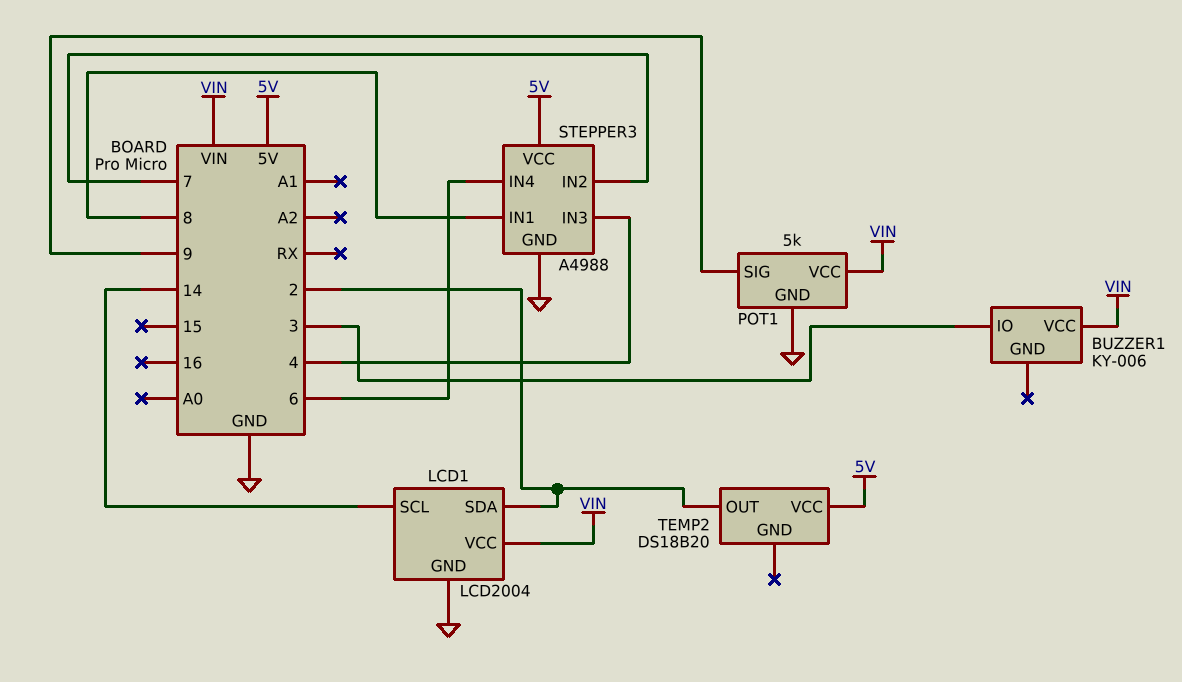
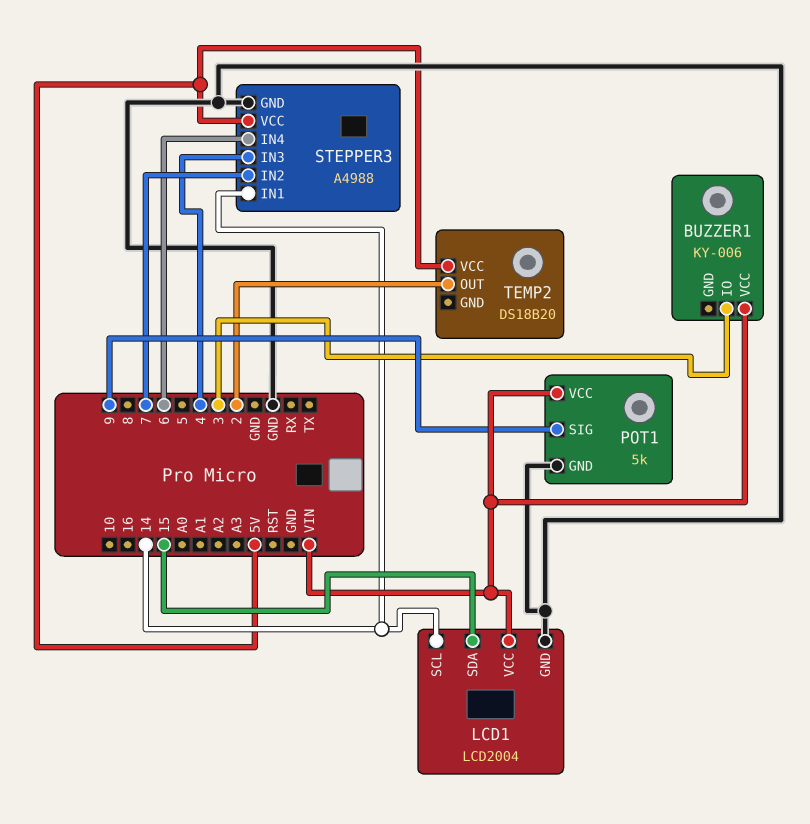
LCD1 pin SDA: 2 -> 15
STEPPER3 pin IN1: 8 -> 14

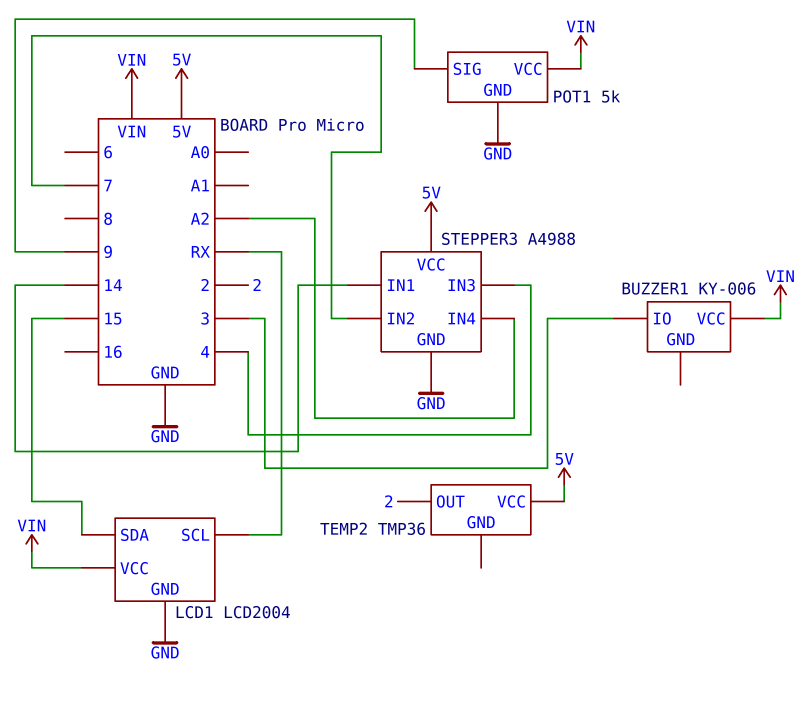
LCD1 pin SCL: 14 -> RX
STEPPER3 pin IN4: 6 -> A2
TEMP2: DS18B20 -> TMP36

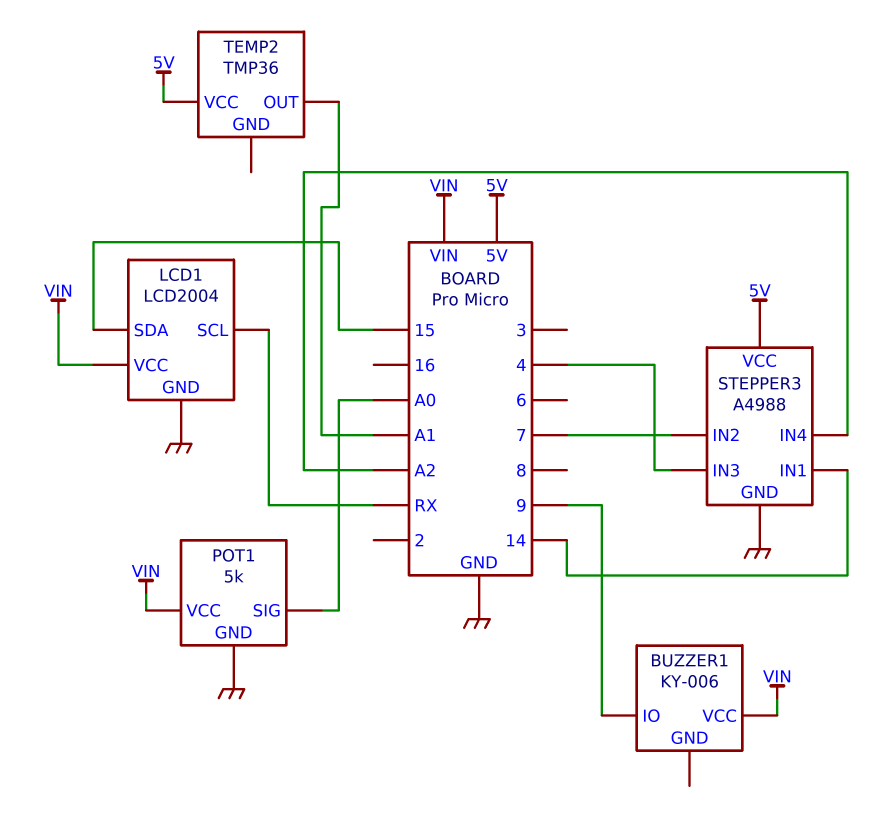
BUZZER1 pin IO: 3 -> 9
POT1 pin SIG: 9 -> A0
TEMP2 pin OUT: 2 -> A1

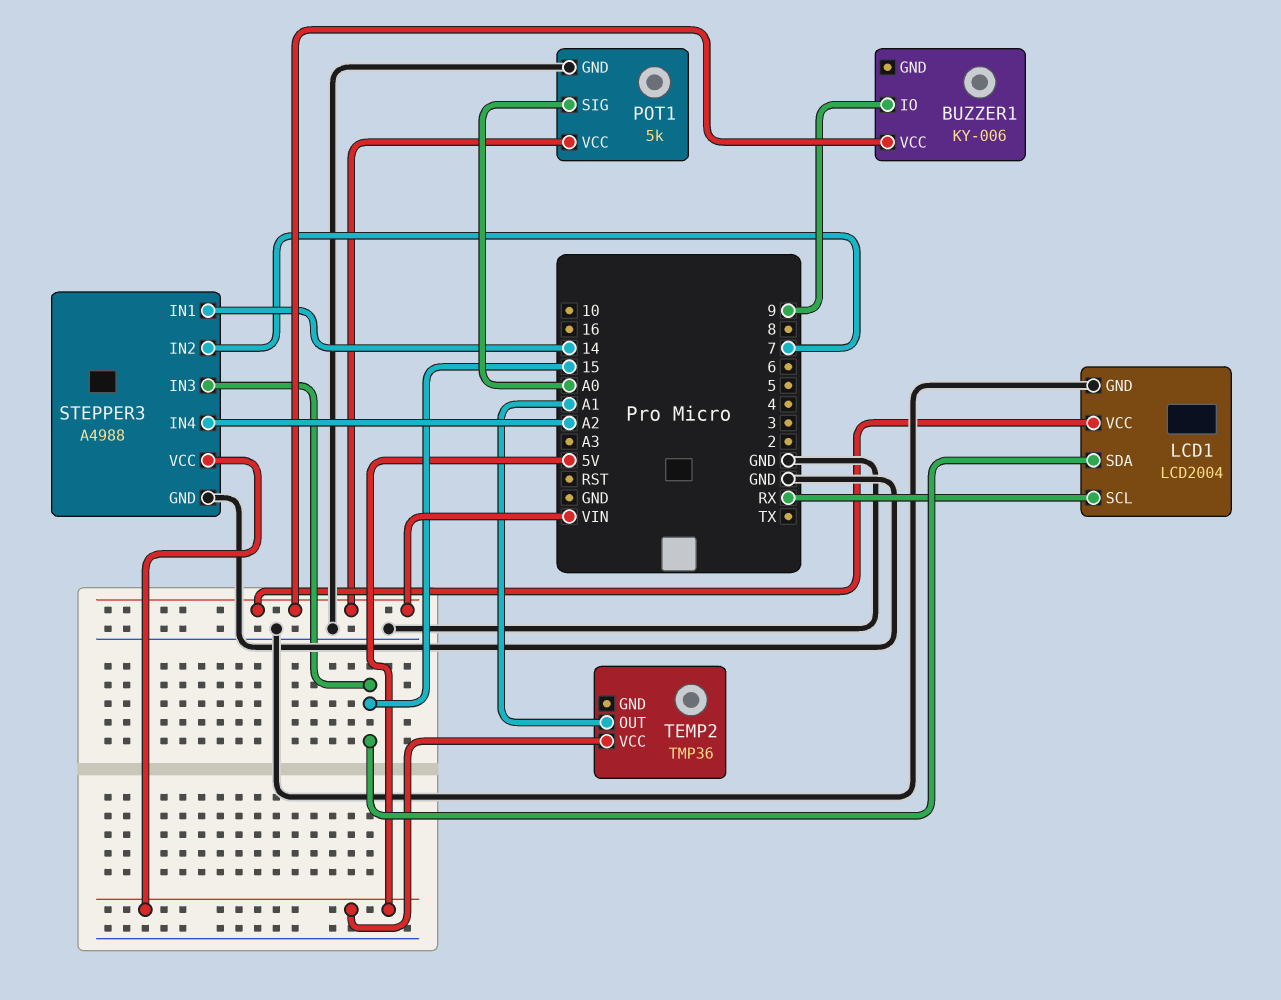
STEPPER3 pin IN3: 4 -> 15

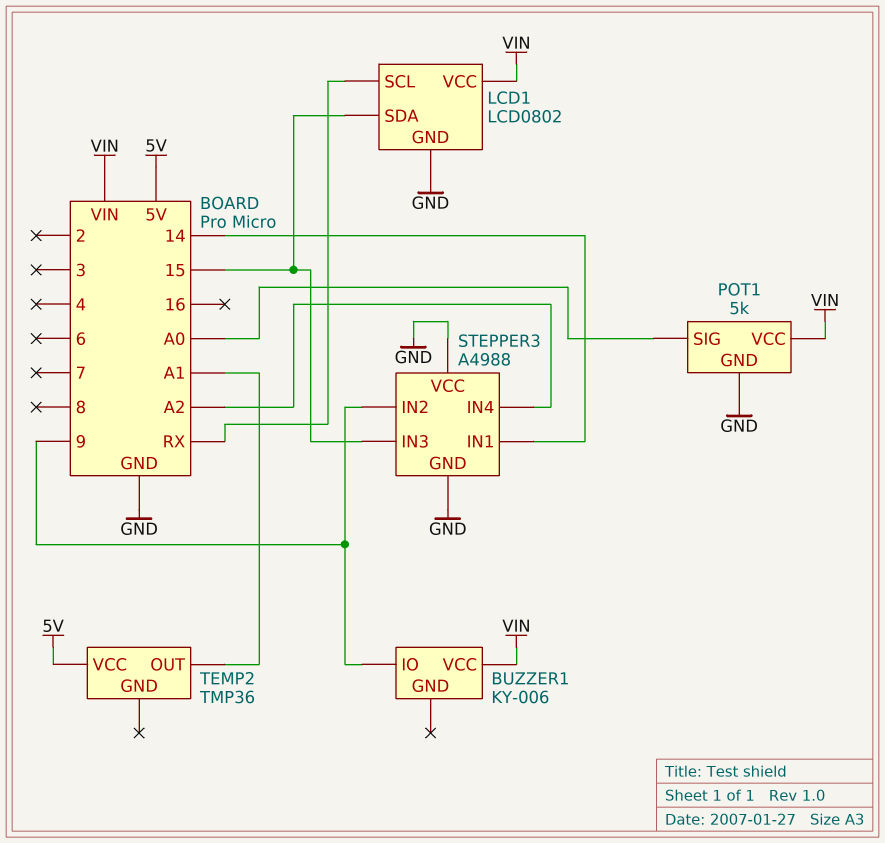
LCD1: LCD2004 -> LCD0802
STEPPER3 pin IN2: 7 -> 9
STEPPER3 pin VCC: 5V -> GND

